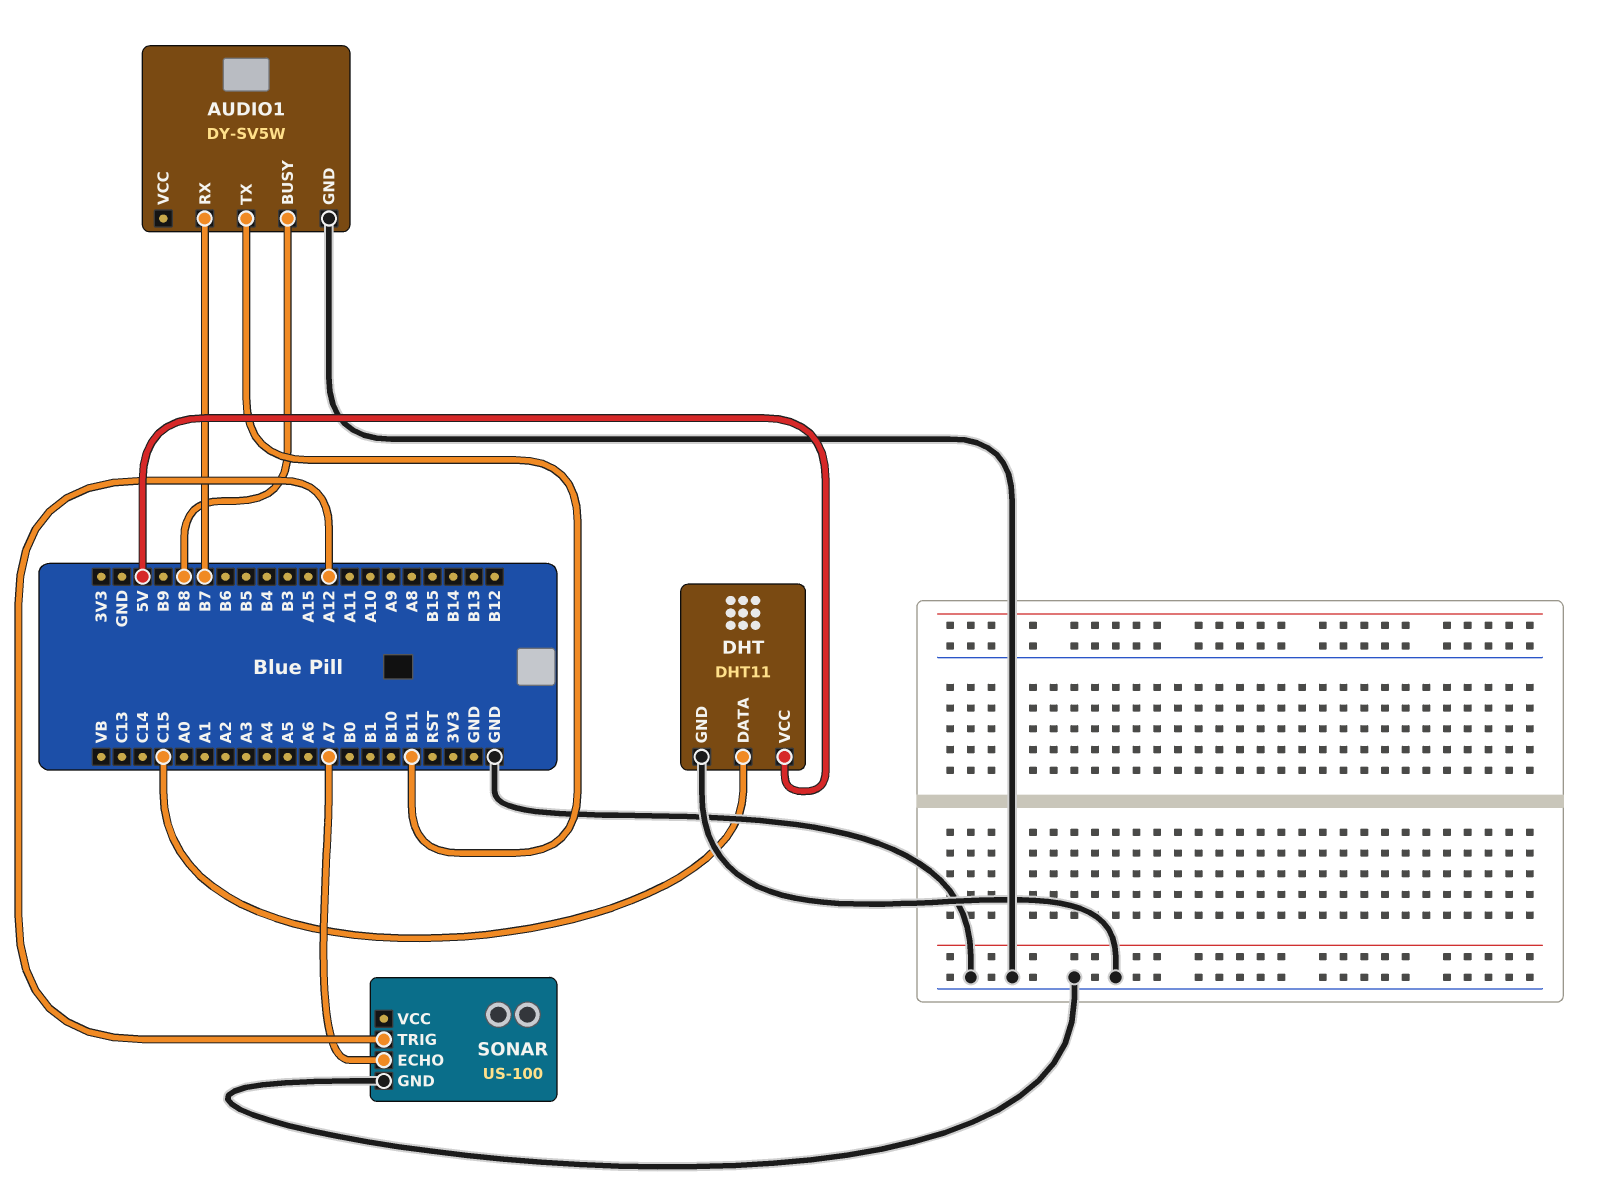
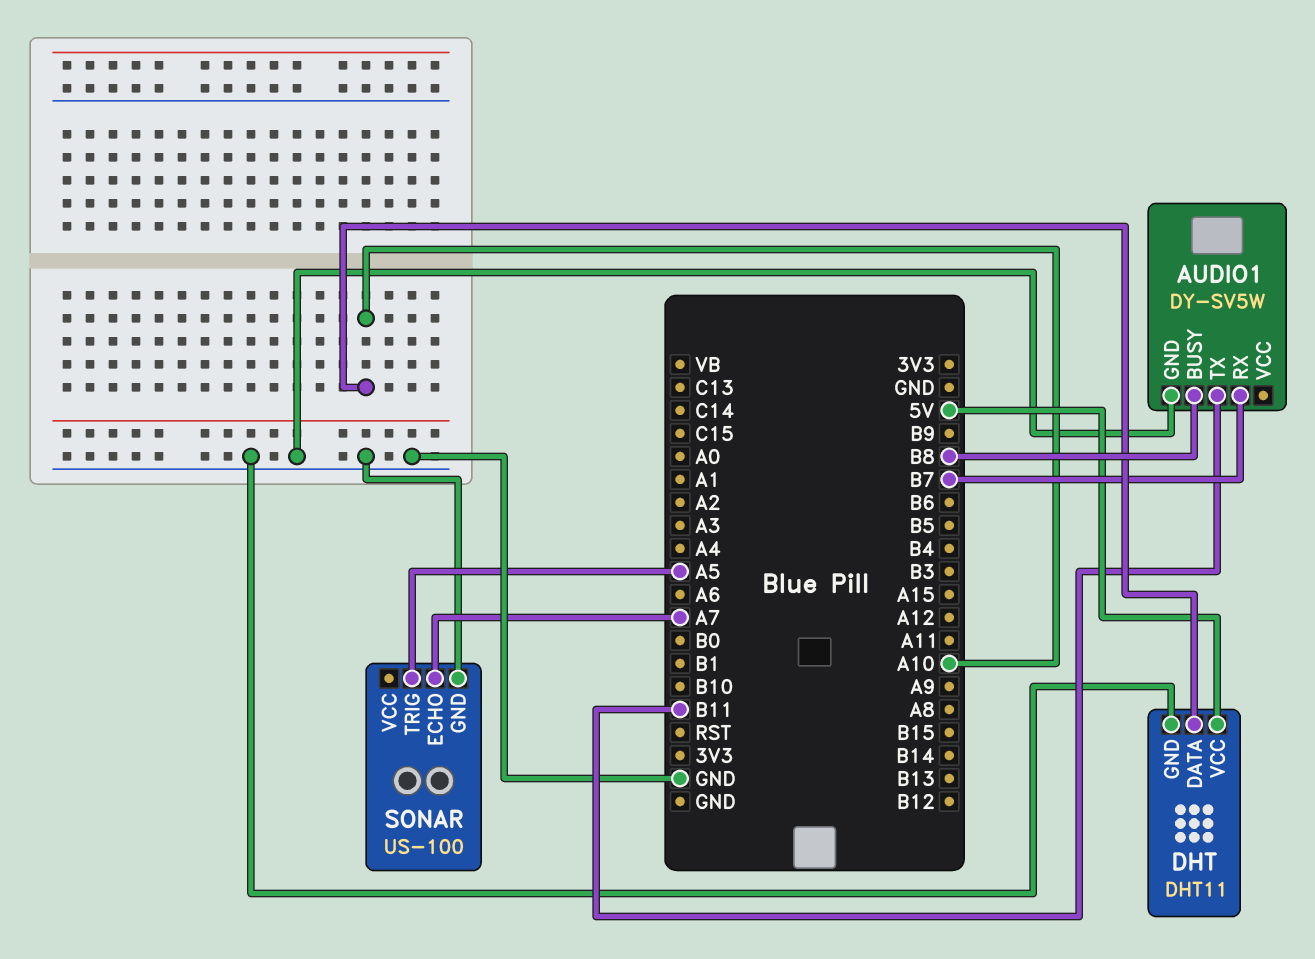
DHT pin DATA: C15 -> A10
SONAR pin TRIG: A12 -> A5

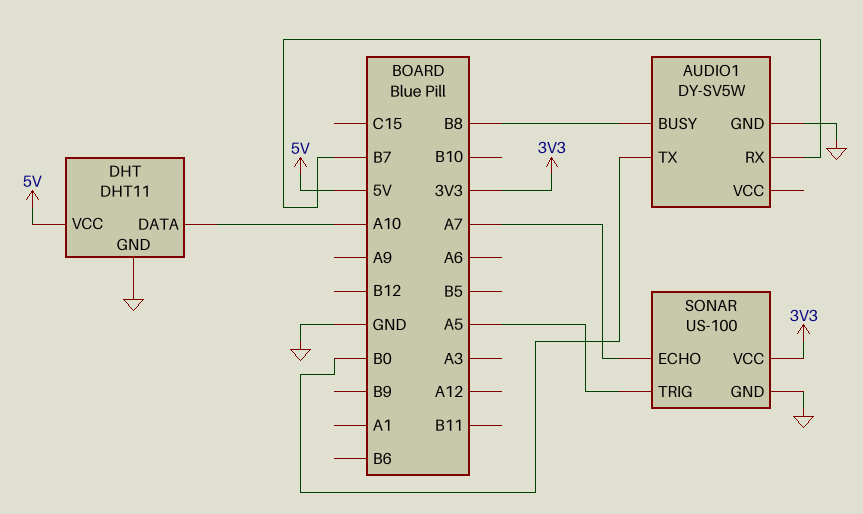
AUDIO1 pin TX: B11 -> B0
SONAR pin VCC: none -> 3V3

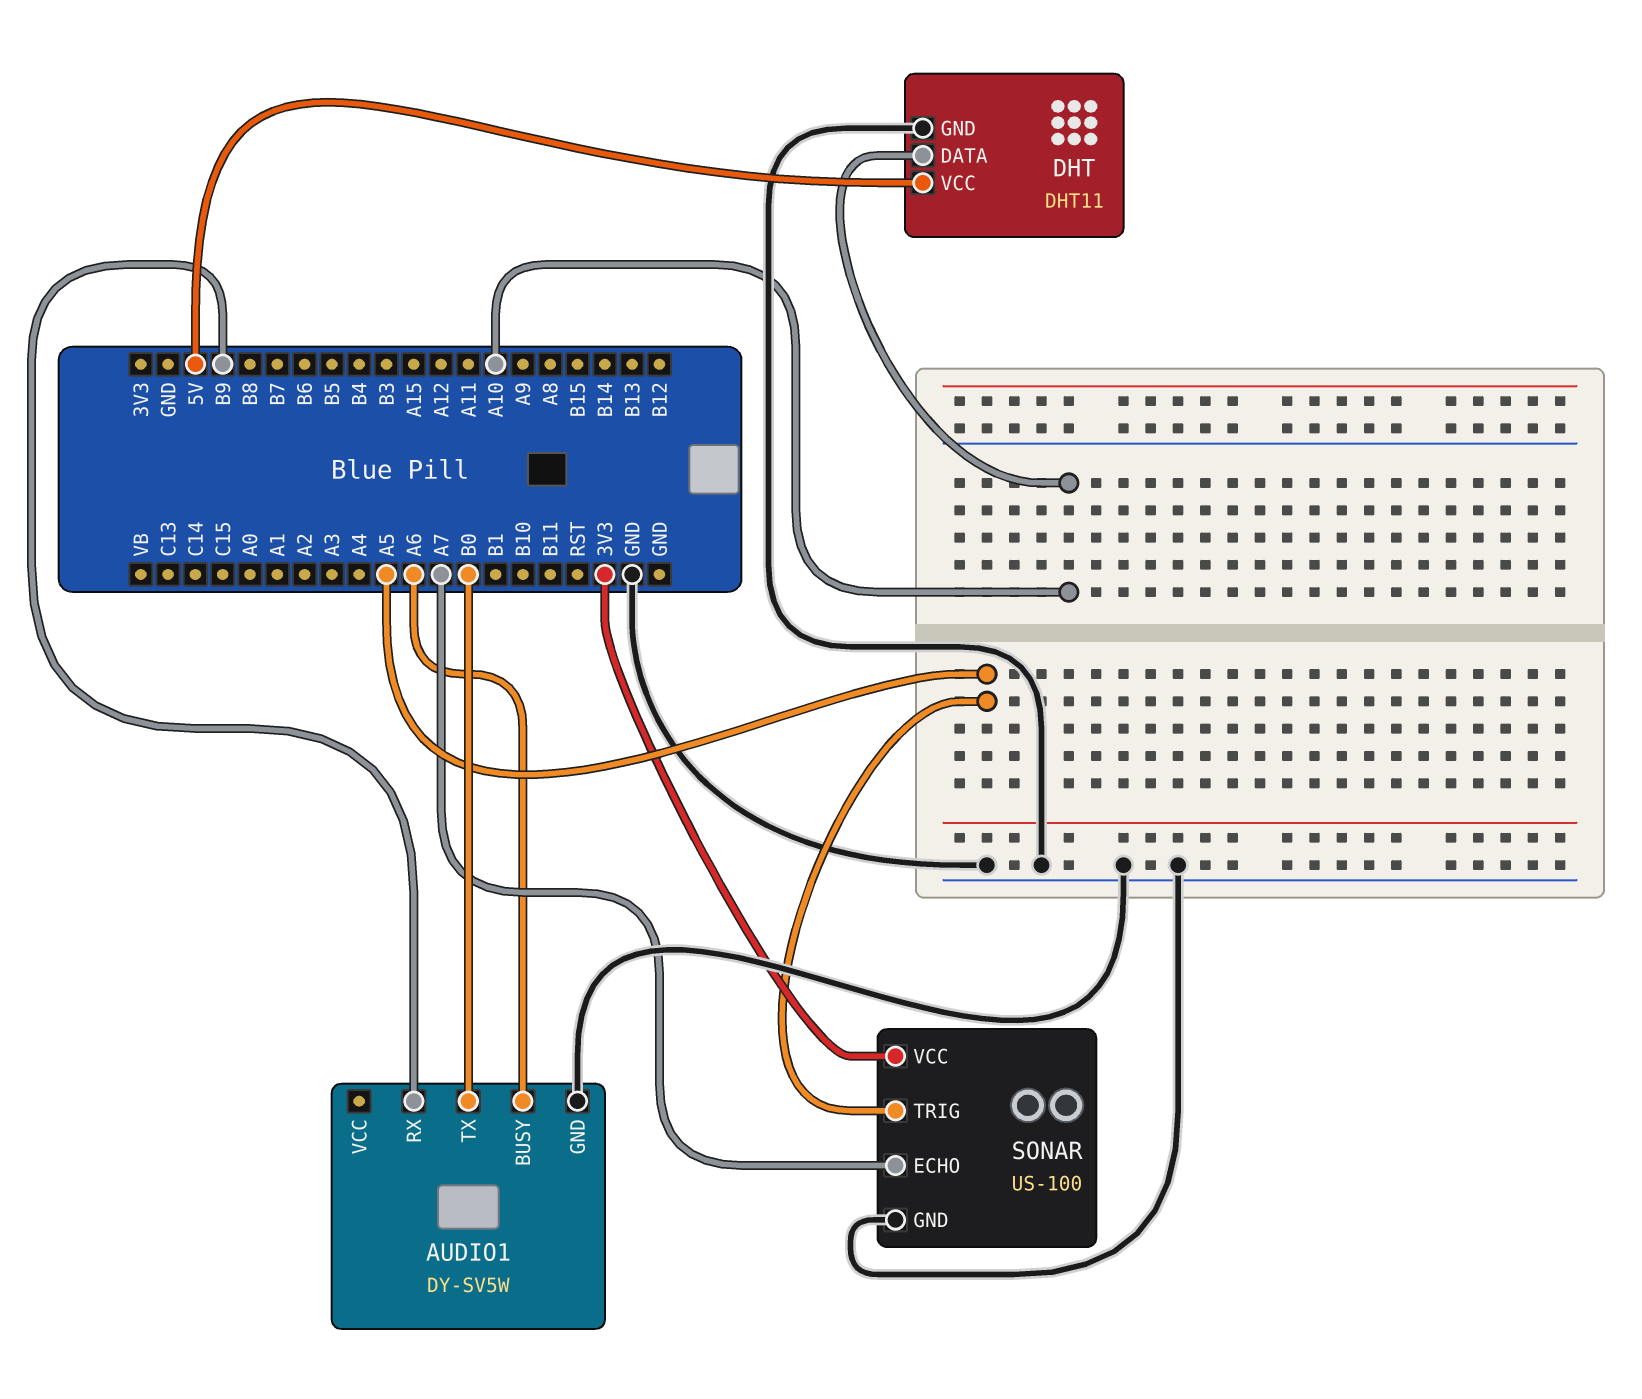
AUDIO1 pin BUSY: B8 -> A6
AUDIO1 pin RX: B7 -> B9

